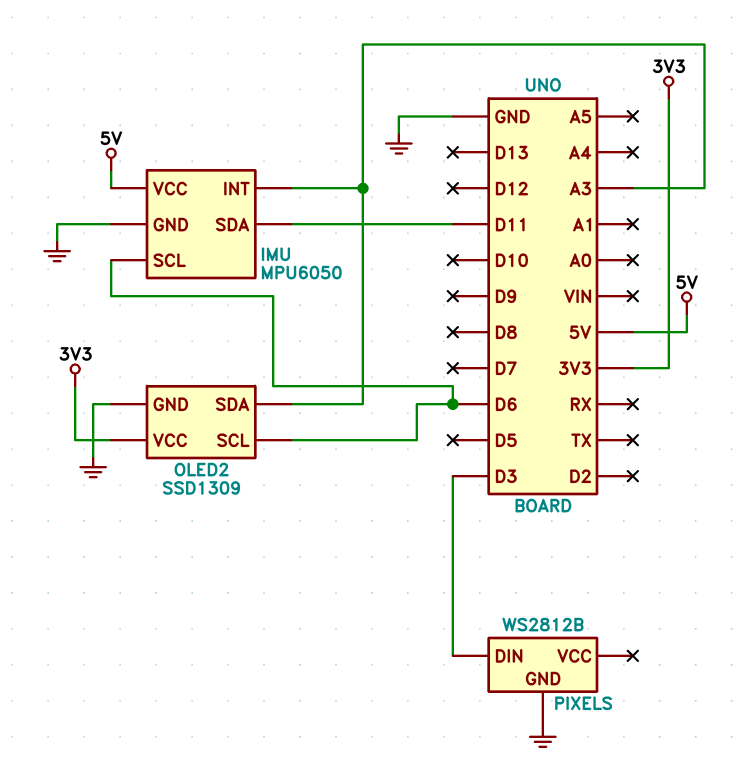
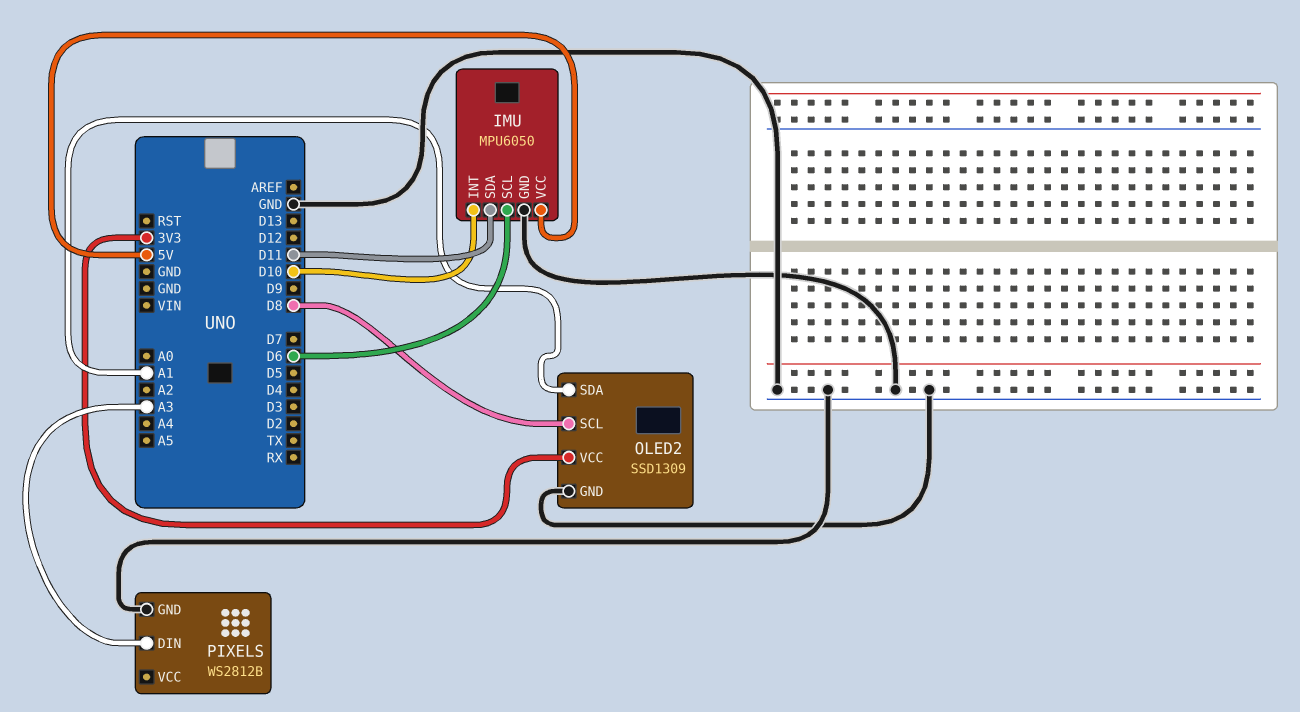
IMU pin INT: A3 -> D10
OLED2 pin SCL: D6 -> D8
OLED2 pin SDA: A3 -> A1
PIXELS pin DIN: D3 -> A3

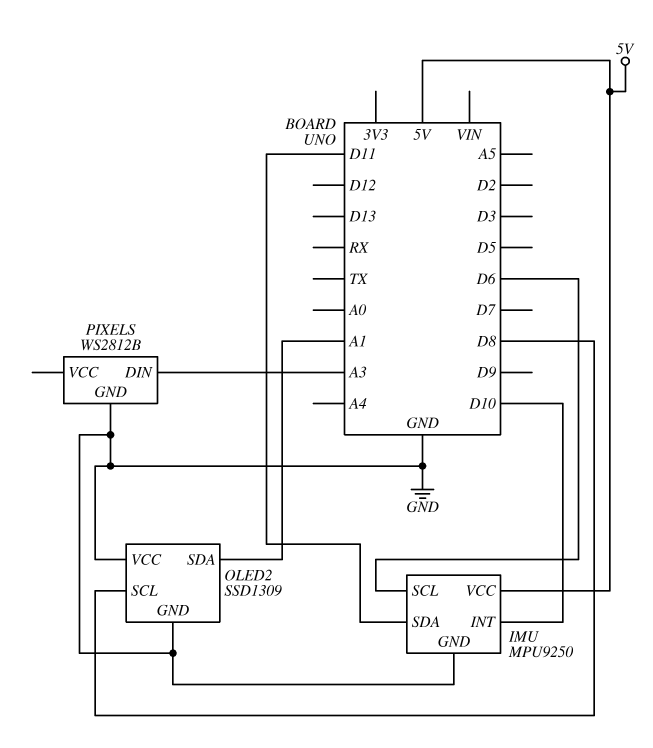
IMU: MPU6050 -> MPU9250
OLED2 pin VCC: 3V3 -> GND

